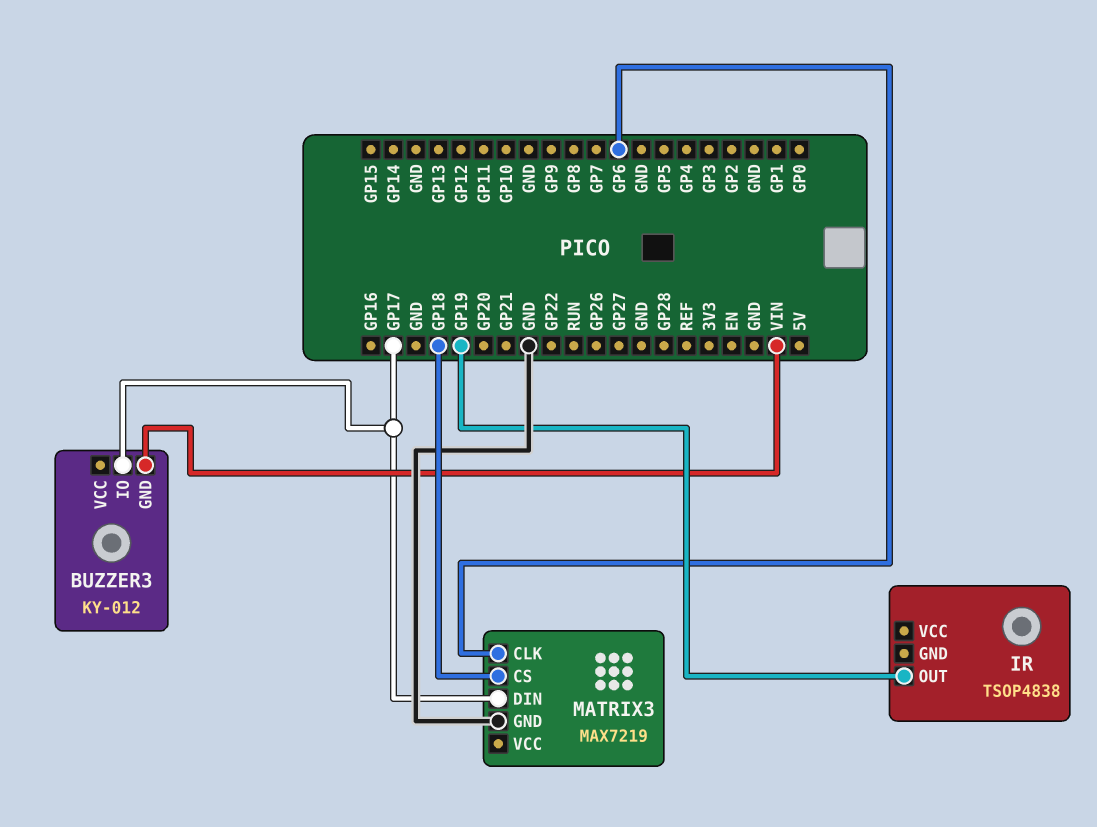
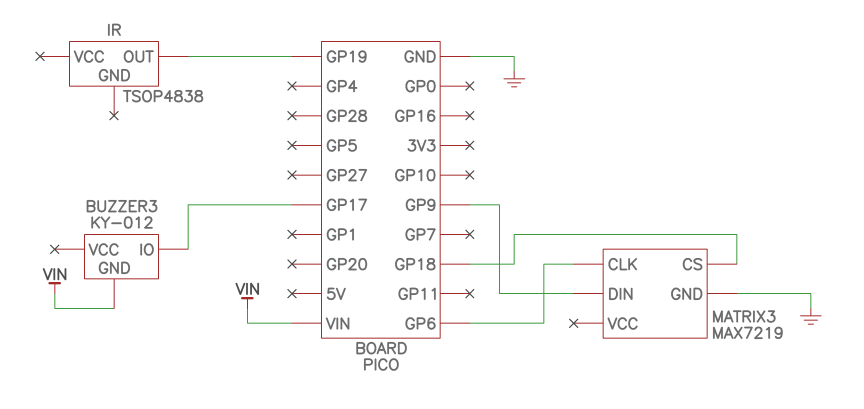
MATRIX3 pin DIN: GP17 -> GP9

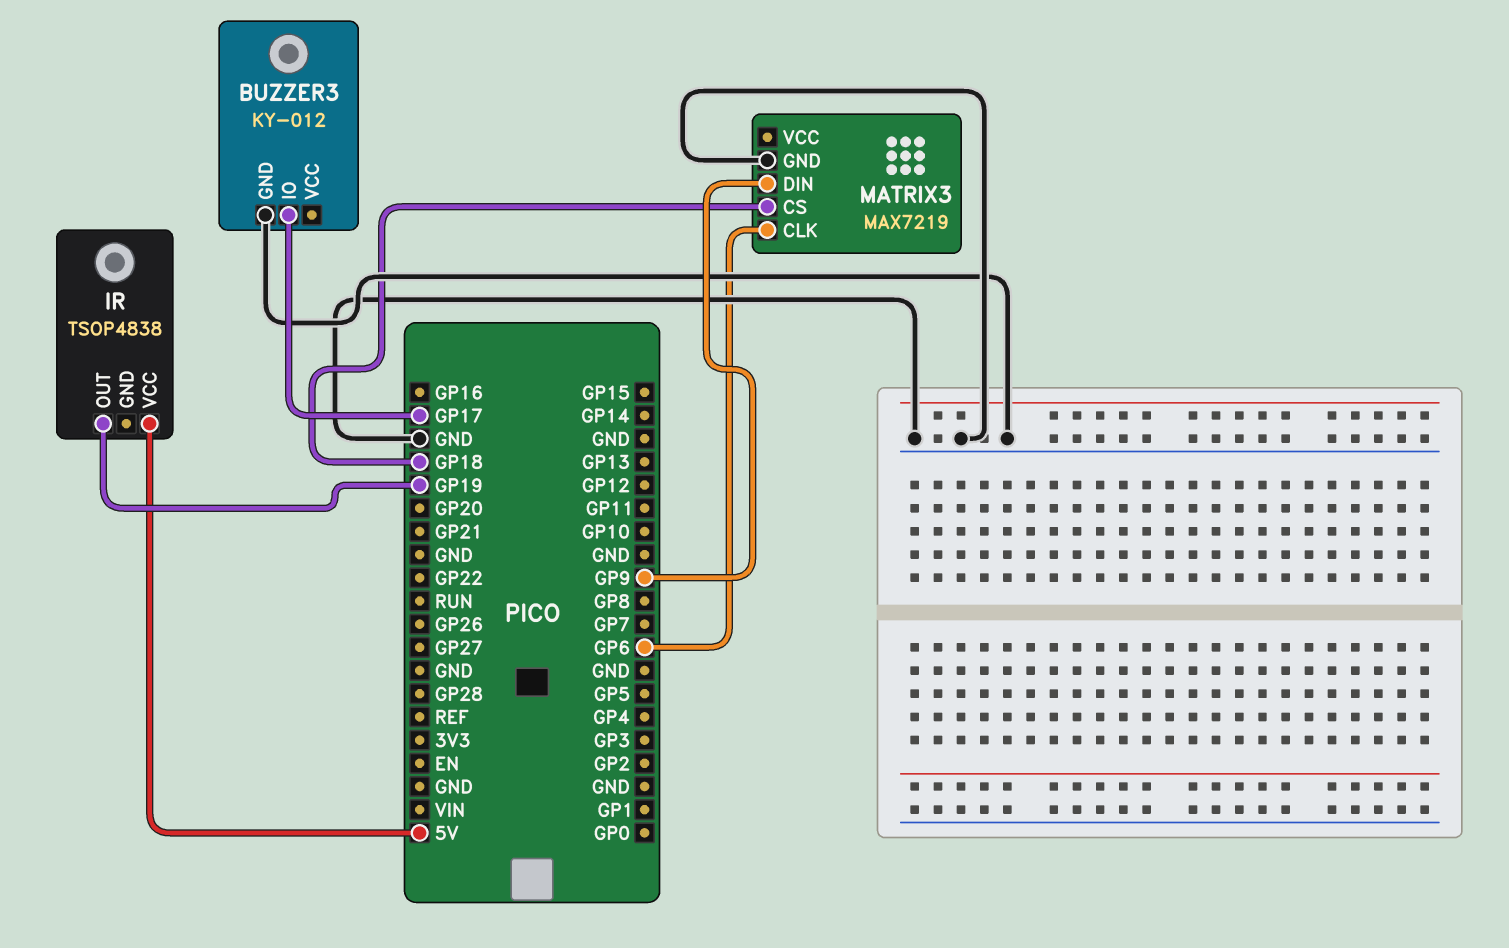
BUZZER3 pin GND: VIN -> GND
IR pin VCC: none -> 5V

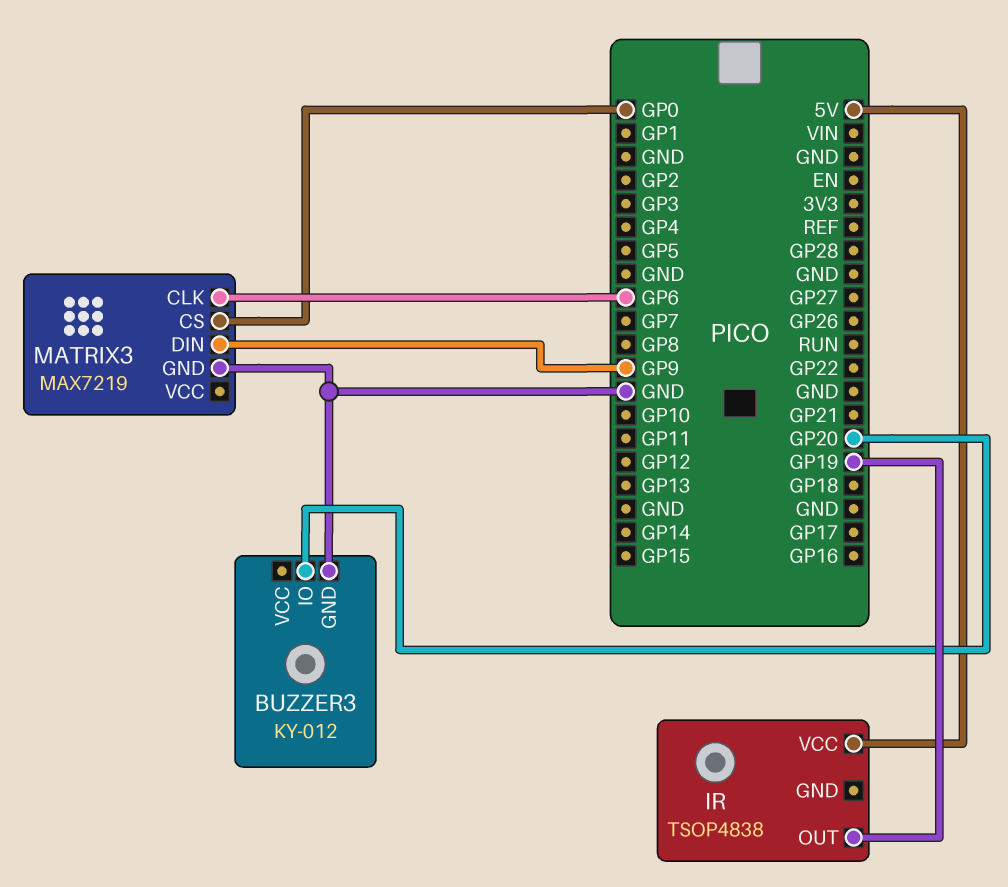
BUZZER3 pin IO: GP17 -> GP20
MATRIX3 pin CS: GP18 -> GP0

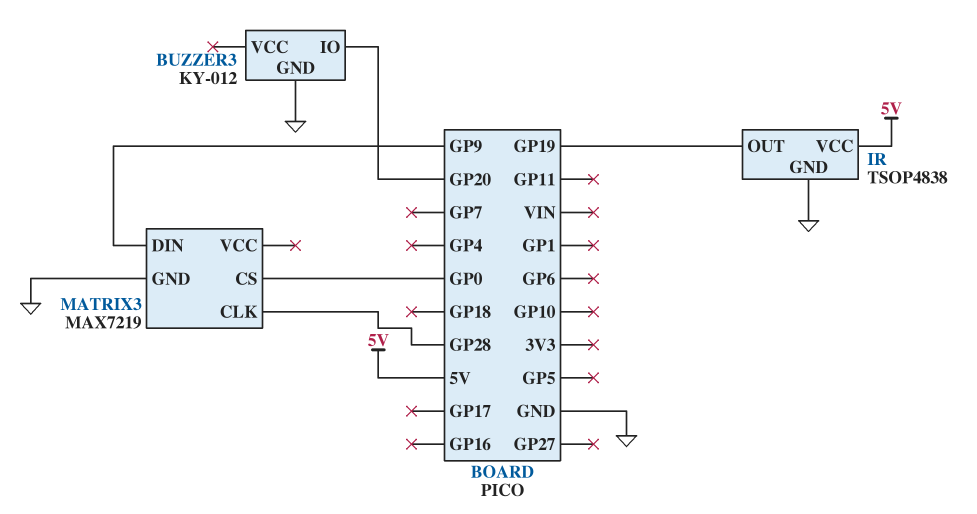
IR pin GND: none -> GND
MATRIX3 pin CLK: GP6 -> GP28

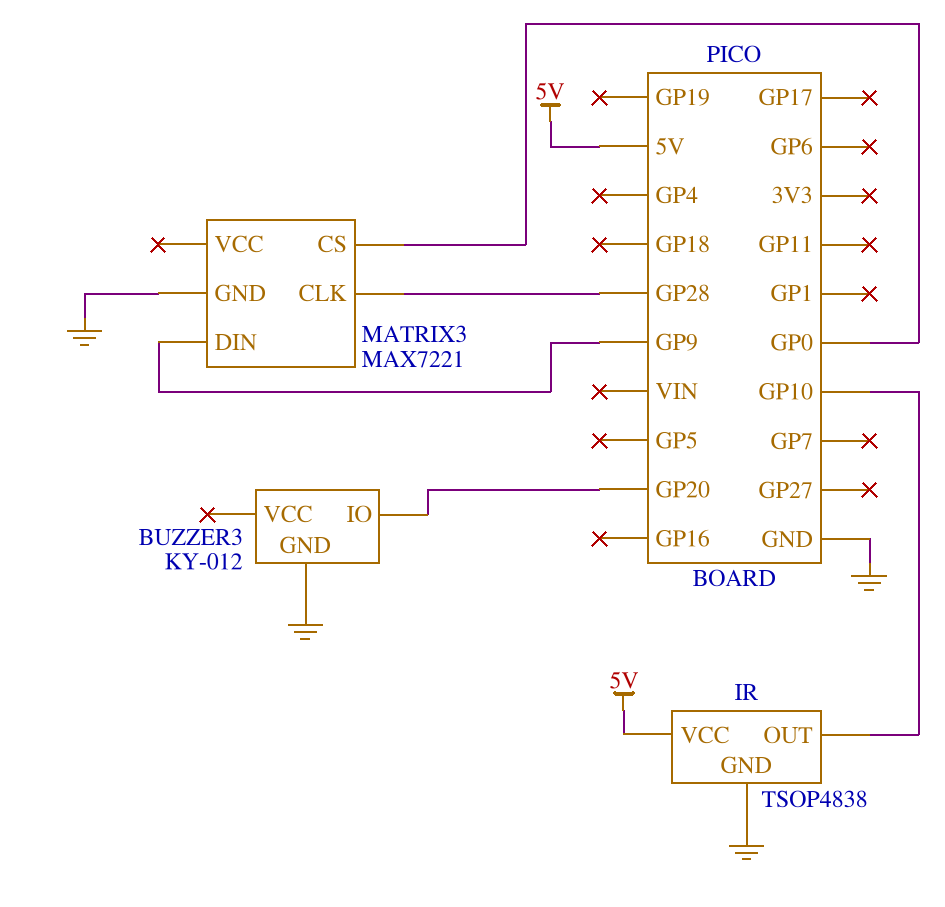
IR pin OUT: GP19 -> GP10
MATRIX3: MAX7219 -> MAX7221

